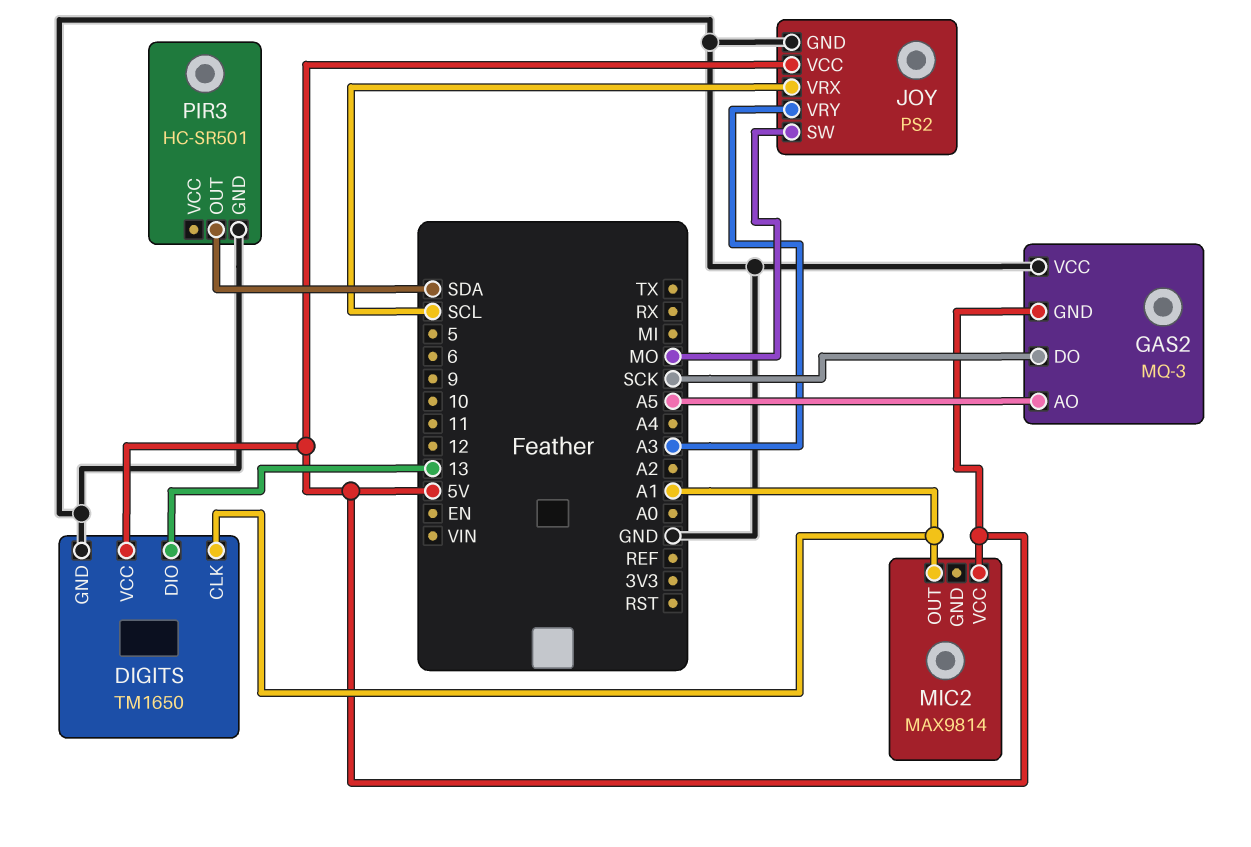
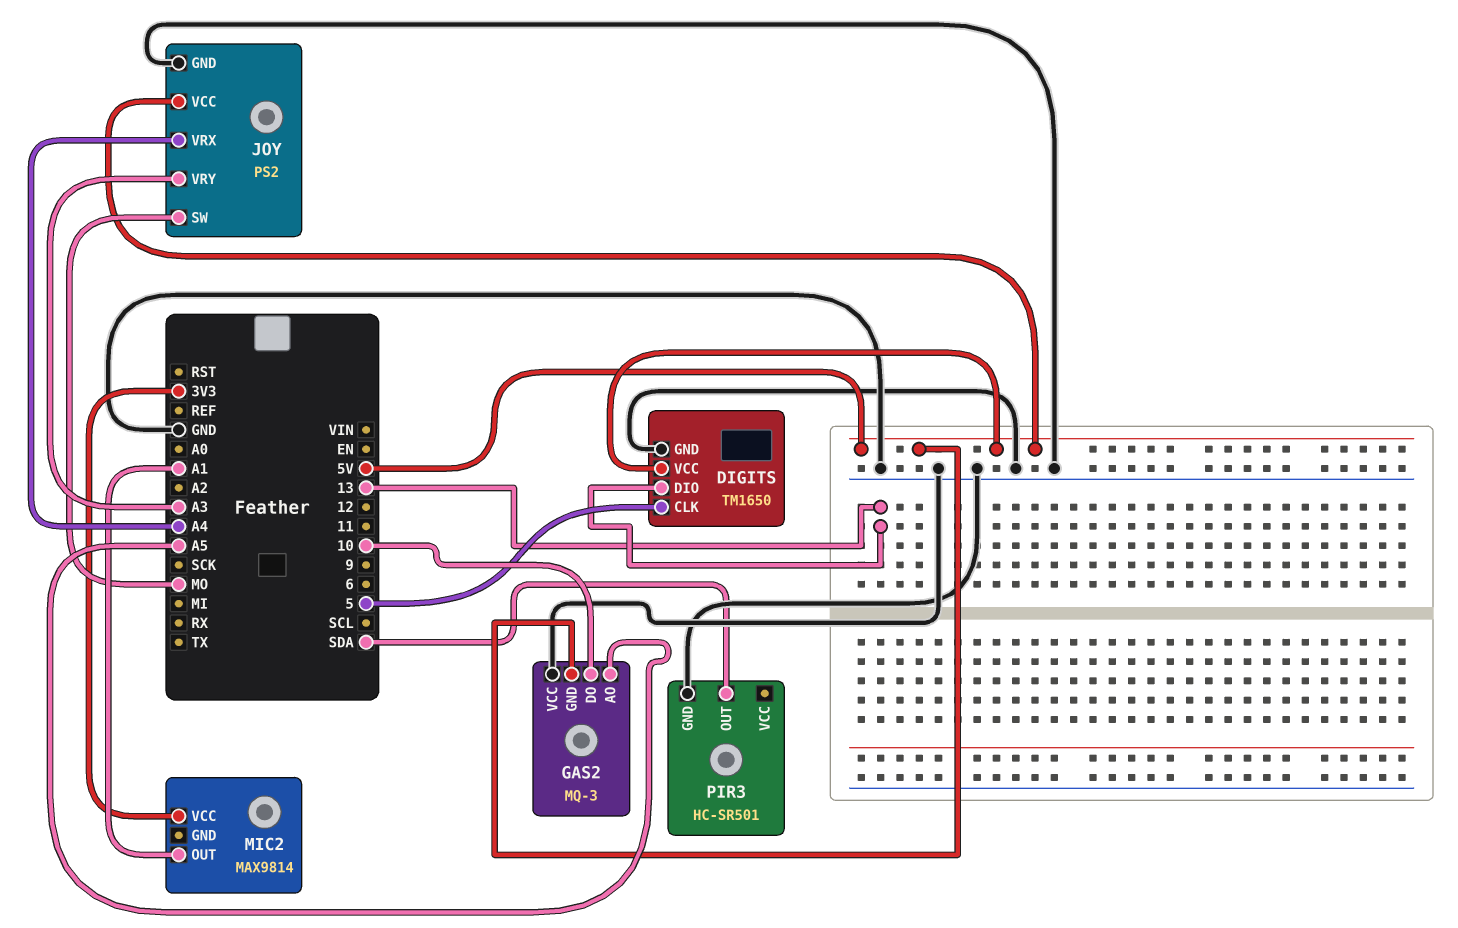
DIGITS pin CLK: A1 -> 5
GAS2 pin DO: SCK -> 10
JOY pin VRX: SCL -> A4
MIC2 pin VCC: 5V -> 3V3

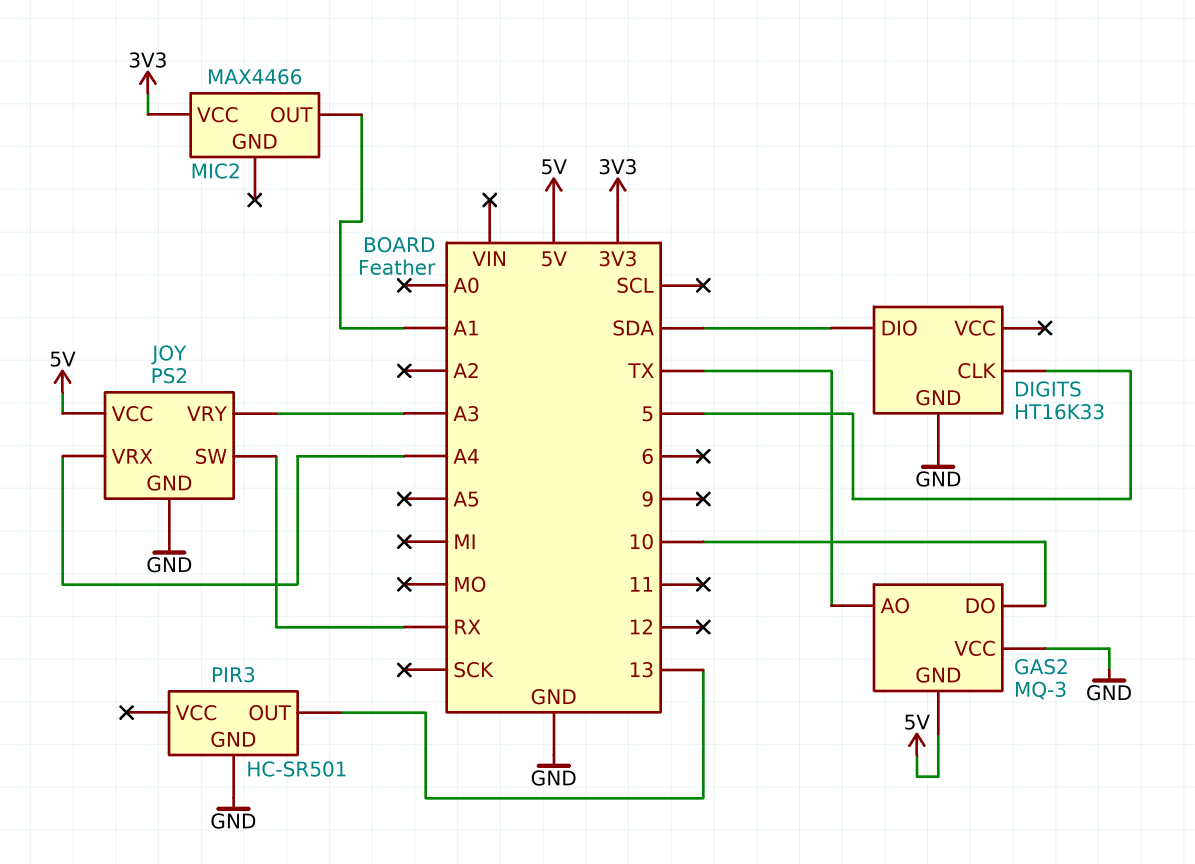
DIGITS: TM1650 -> HT16K33
DIGITS pin DIO: 13 -> SDA
DIGITS pin VCC: 5V -> none
GAS2 pin AO: A5 -> TX
JOY pin SW: MO -> RX
MIC2: MAX9814 -> MAX4466
PIR3 pin OUT: SDA -> 13

